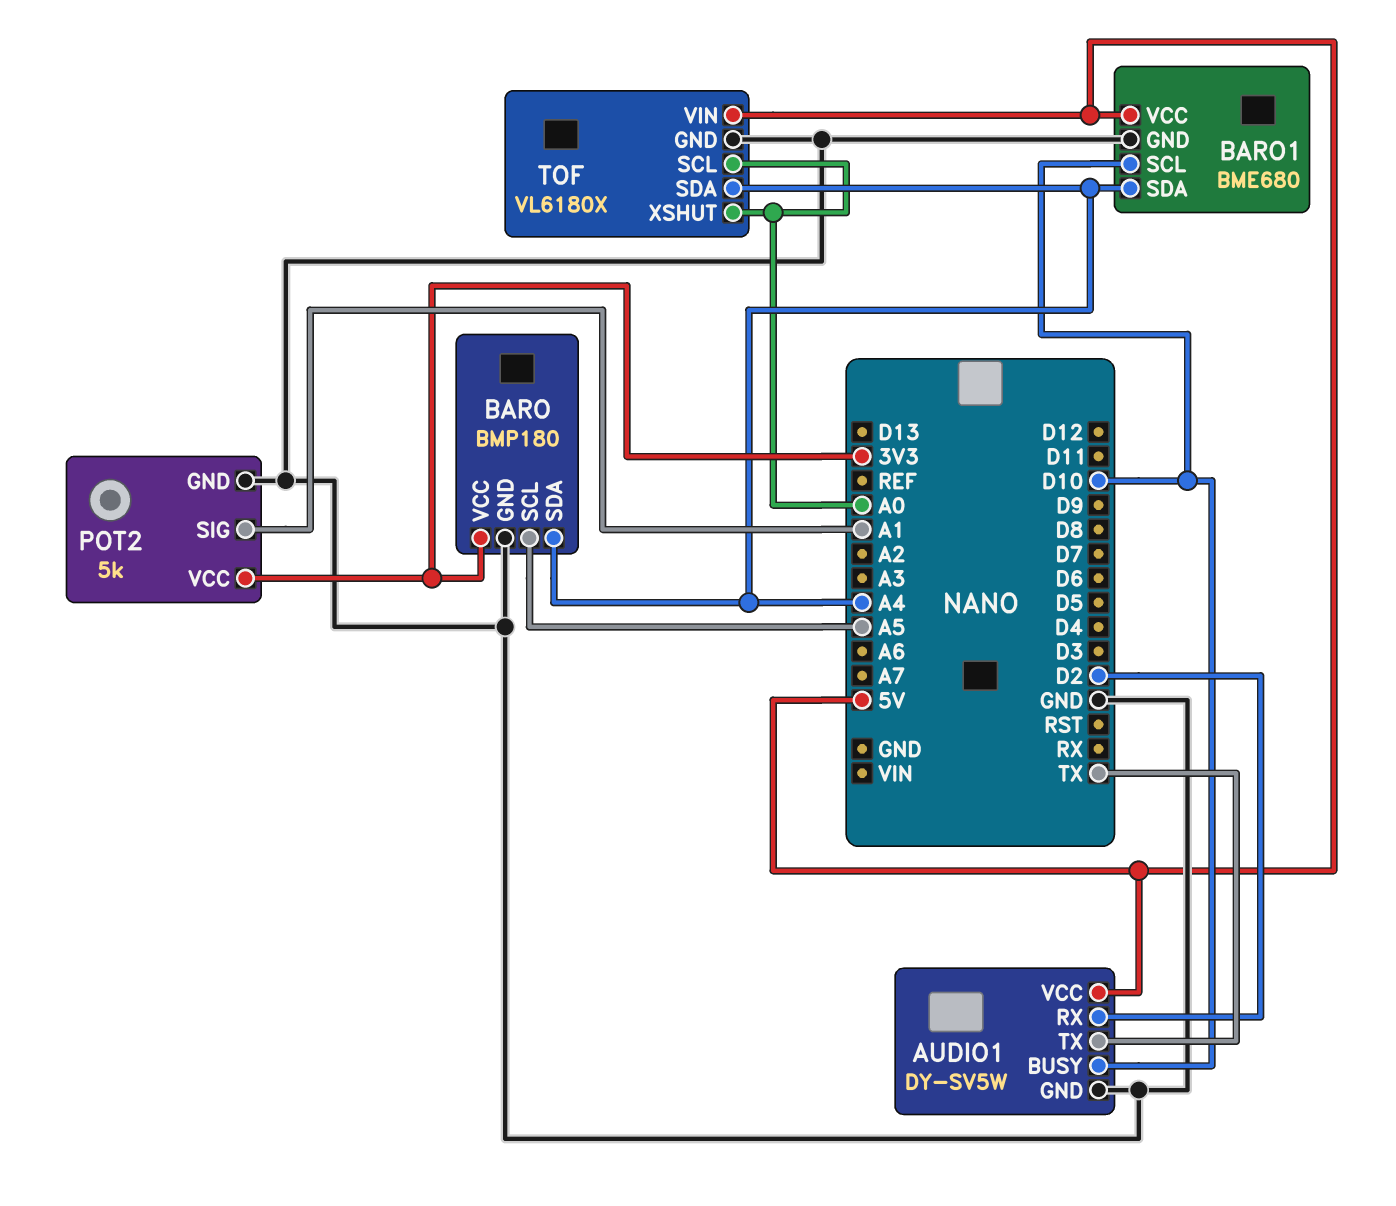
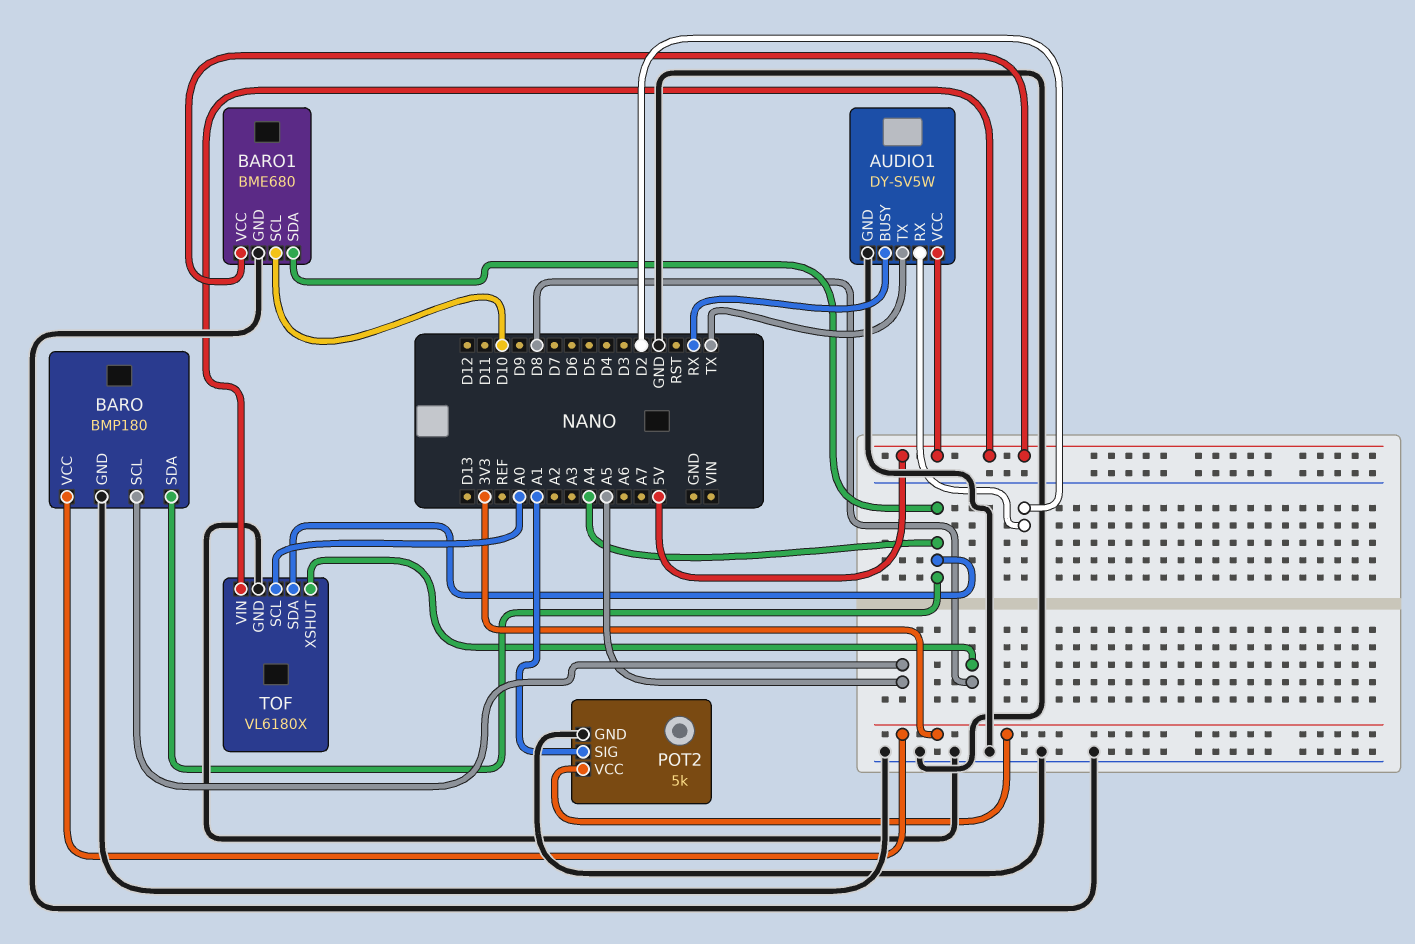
AUDIO1 pin BUSY: D10 -> RX
TOF pin XSHUT: A0 -> D8

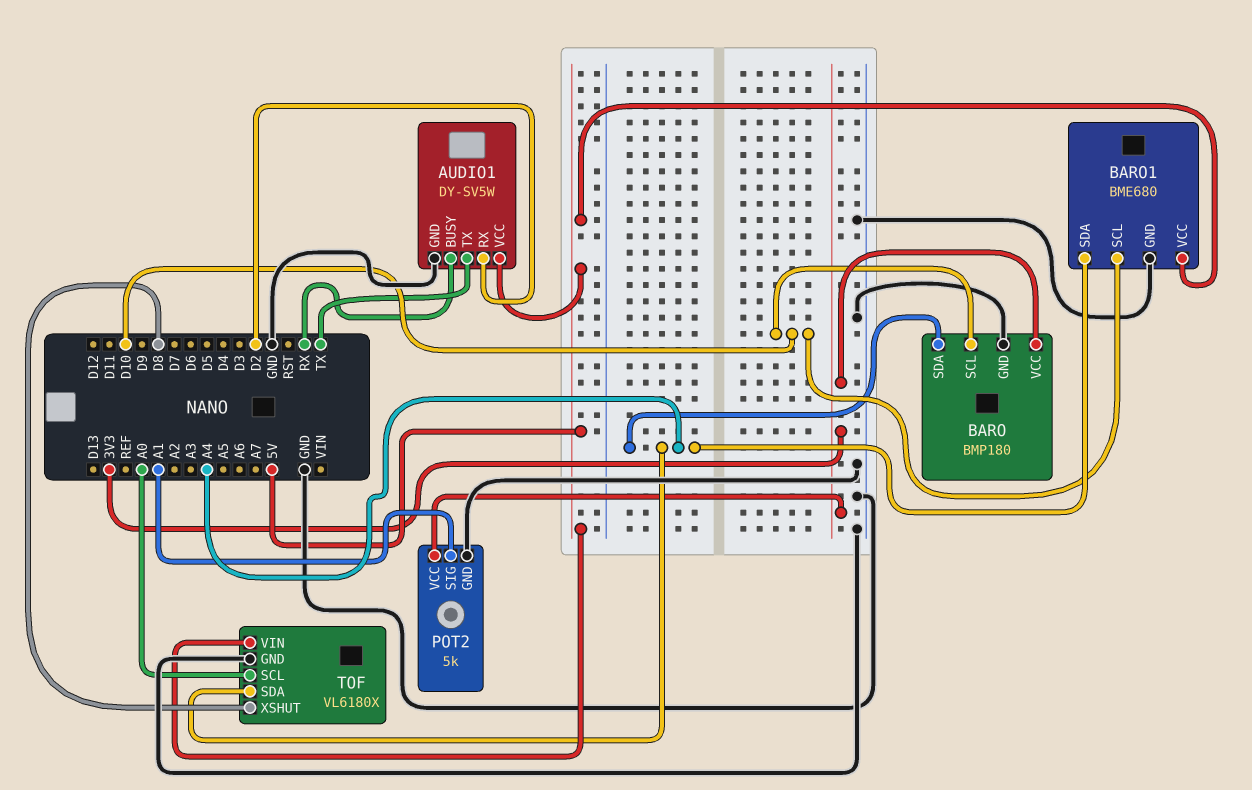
BARO pin SCL: A5 -> D10

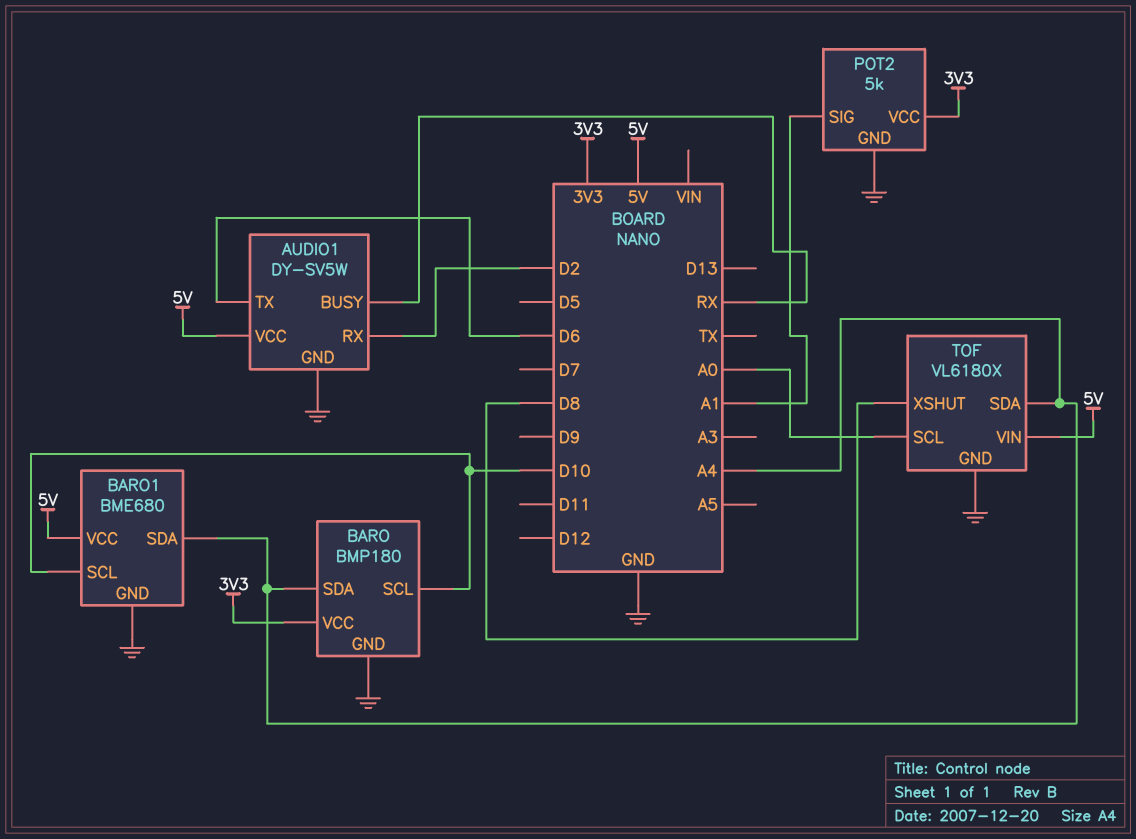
AUDIO1 pin TX: TX -> D6

